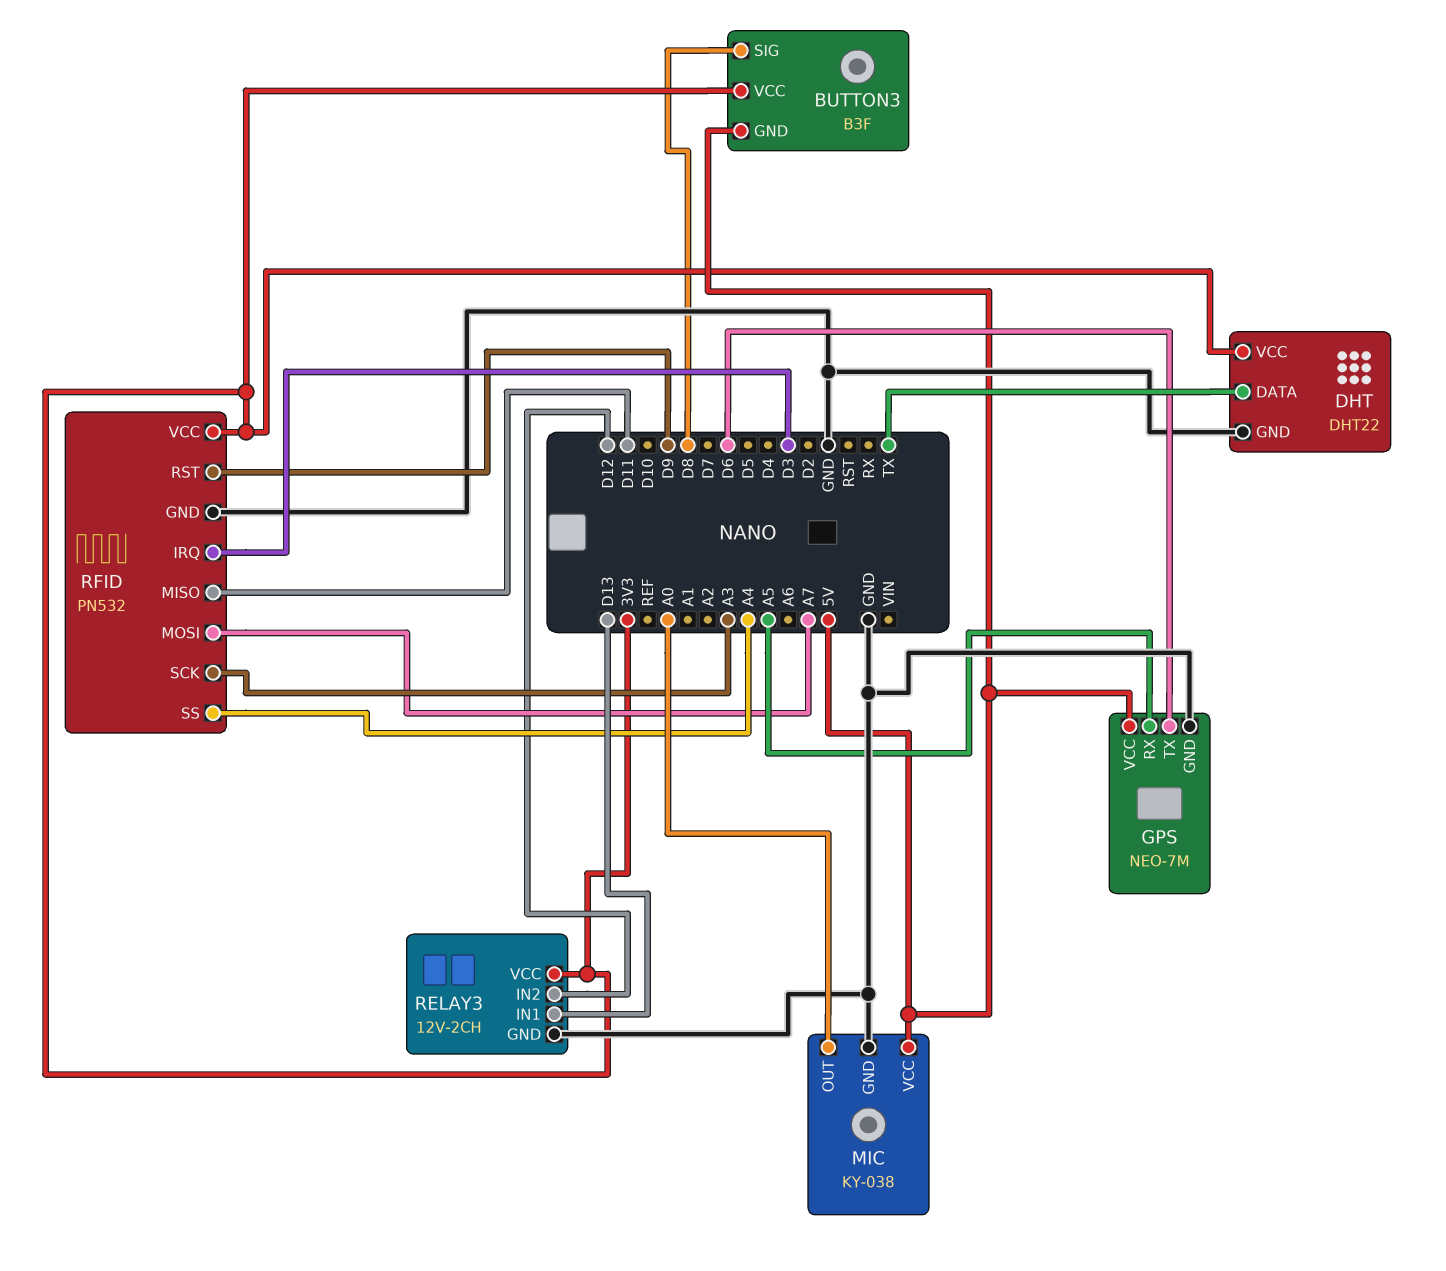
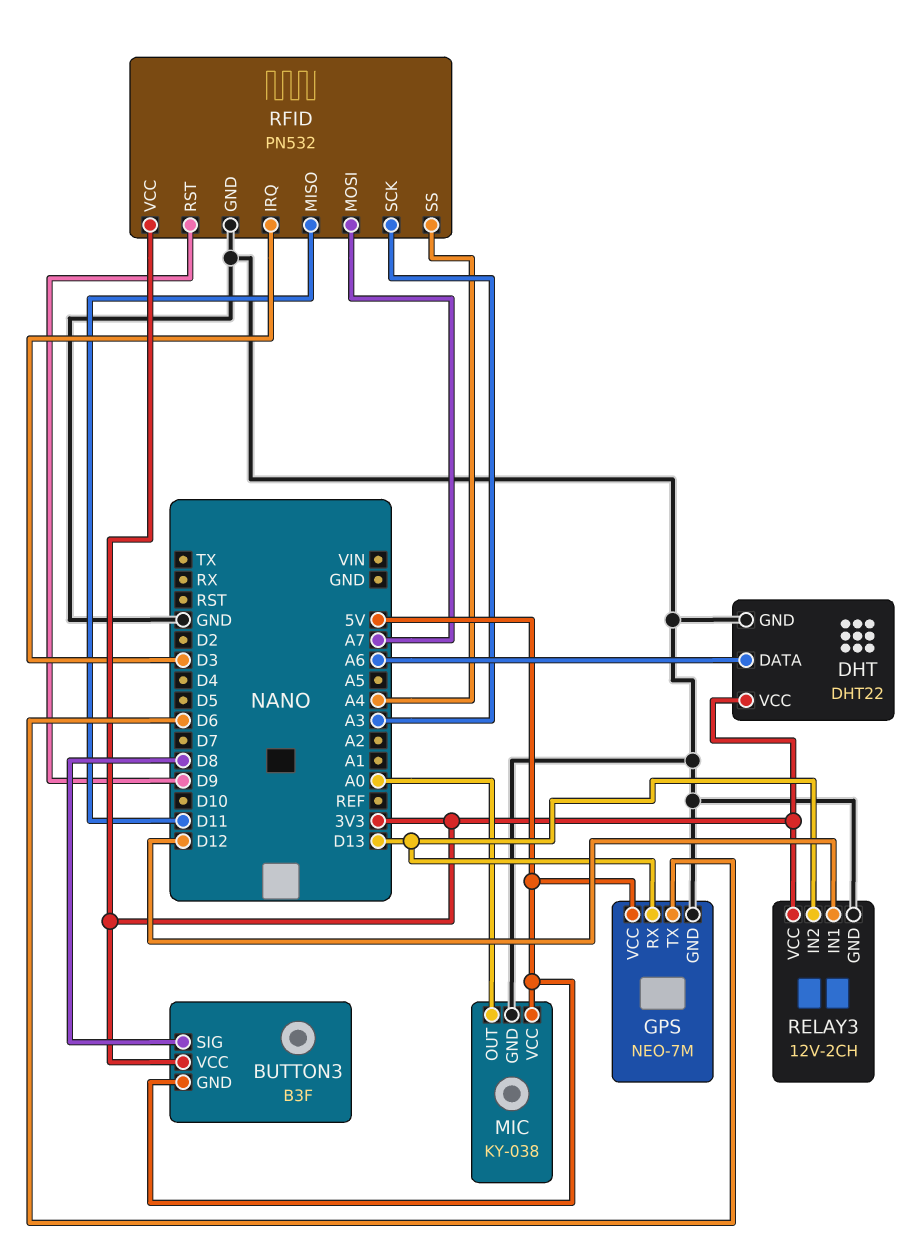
DHT pin DATA: TX -> A6
GPS pin RX: A5 -> D13
RELAY3 pin IN1: D13 -> D12
RELAY3 pin IN2: D12 -> D13

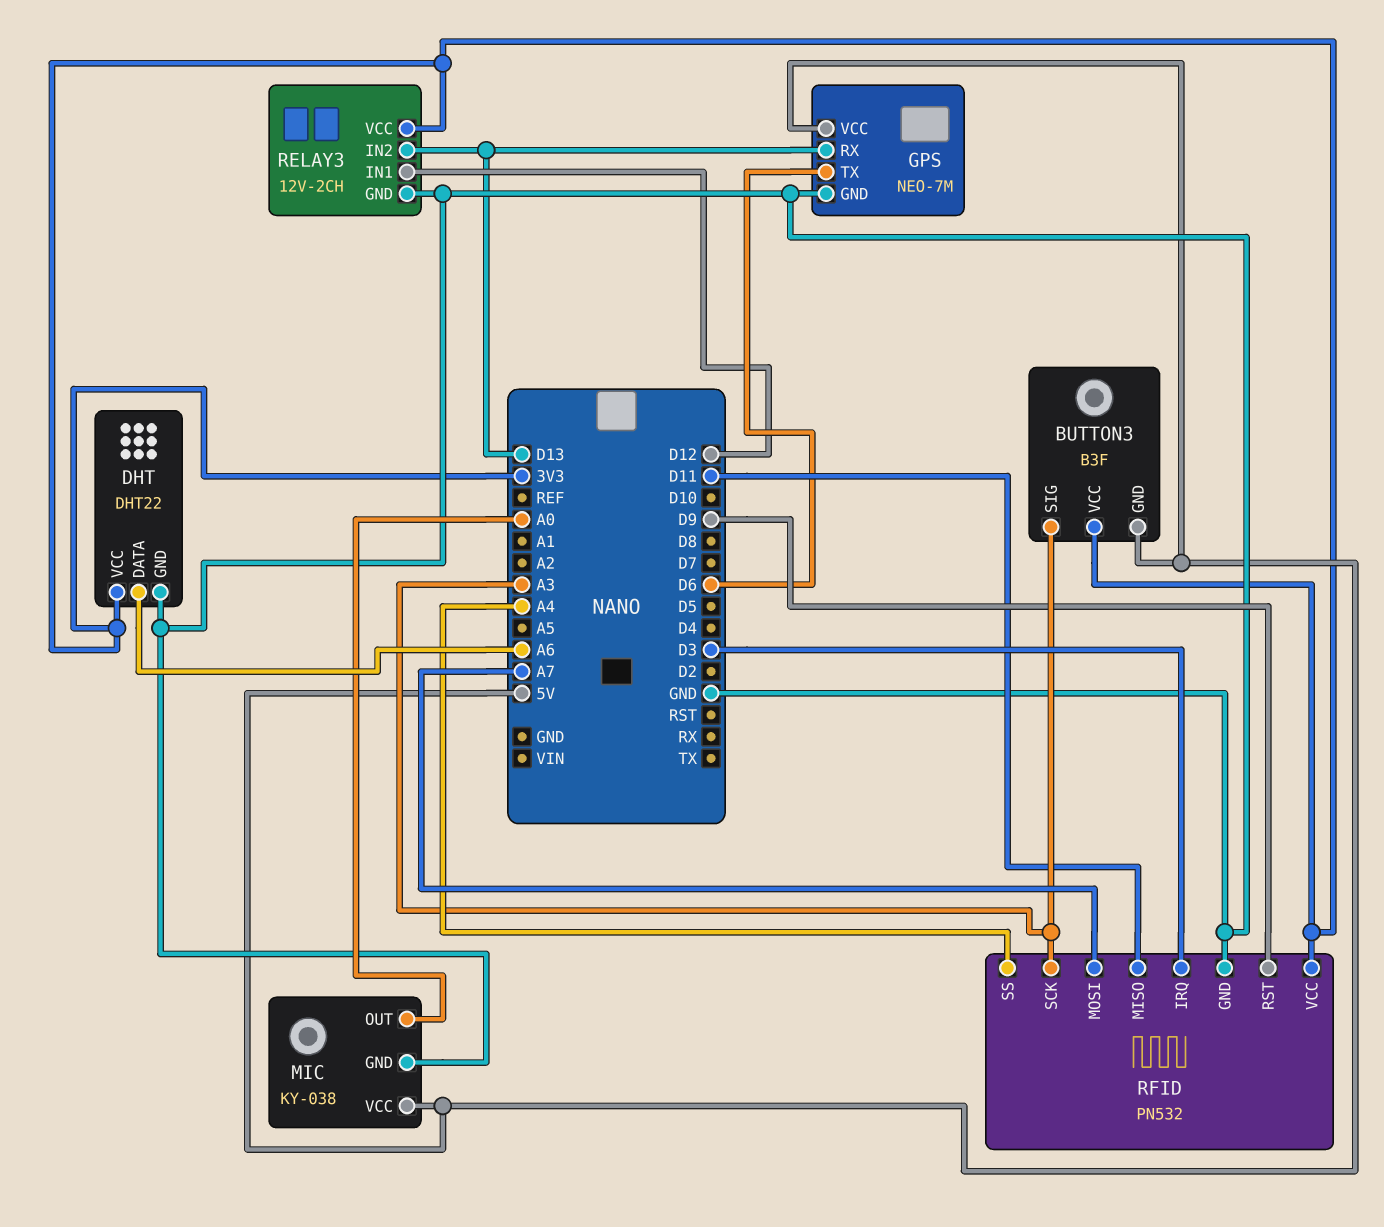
BUTTON3 pin SIG: D8 -> A3

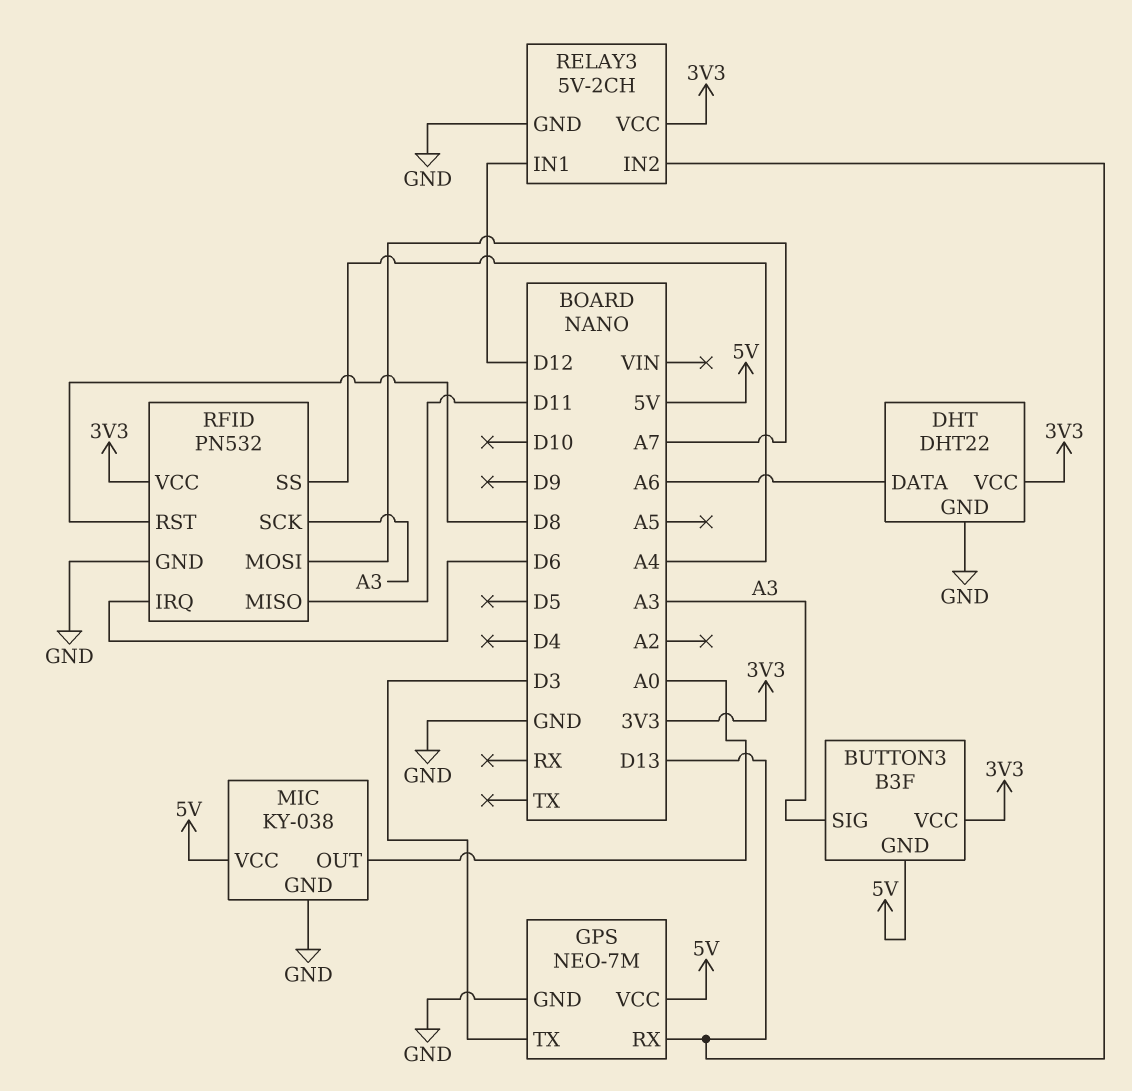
GPS pin TX: D6 -> D3
RELAY3: 12V-2CH -> 5V-2CH
RFID pin IRQ: D3 -> D6
RFID pin RST: D9 -> D8

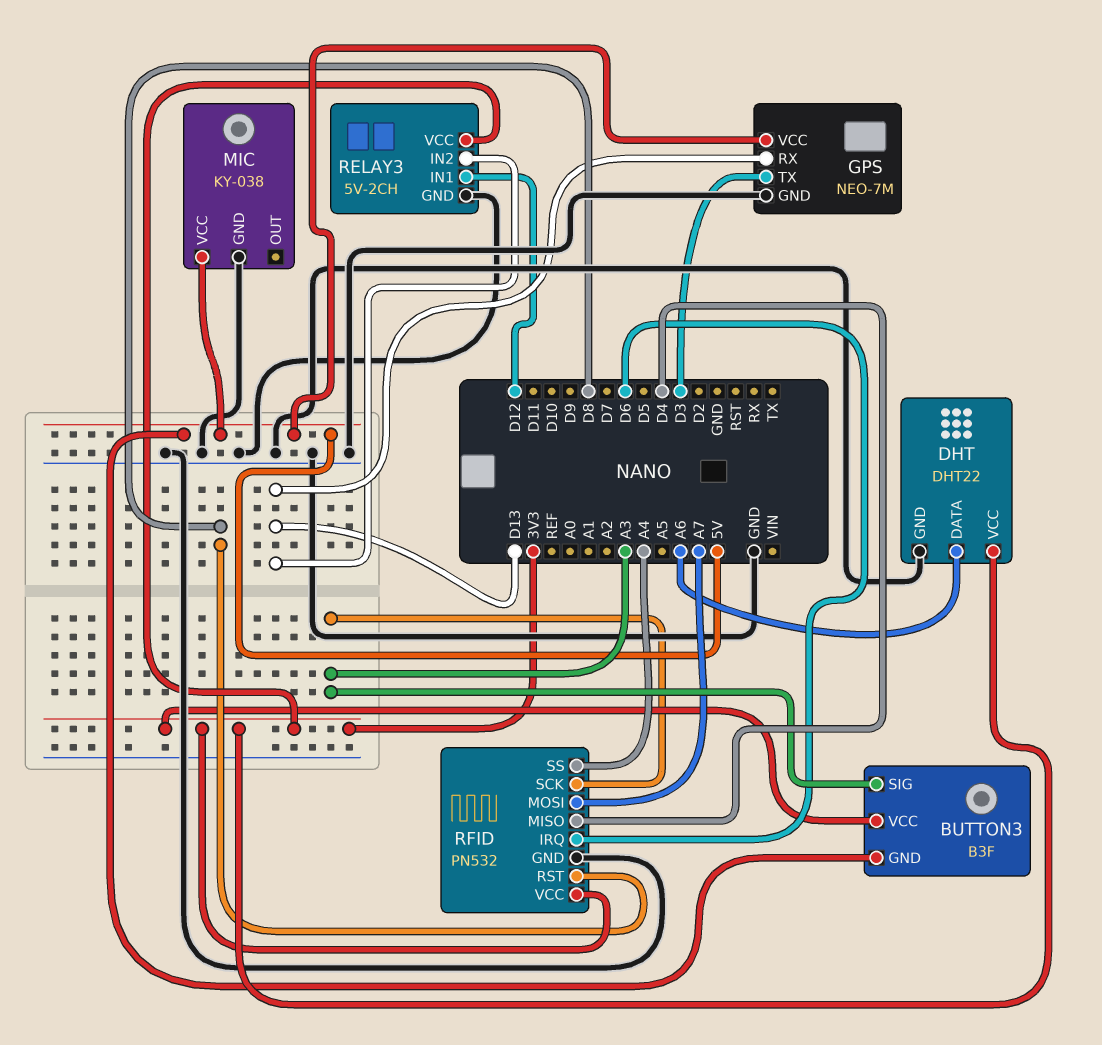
MIC pin OUT: A0 -> none
RFID pin MISO: D11 -> D4

